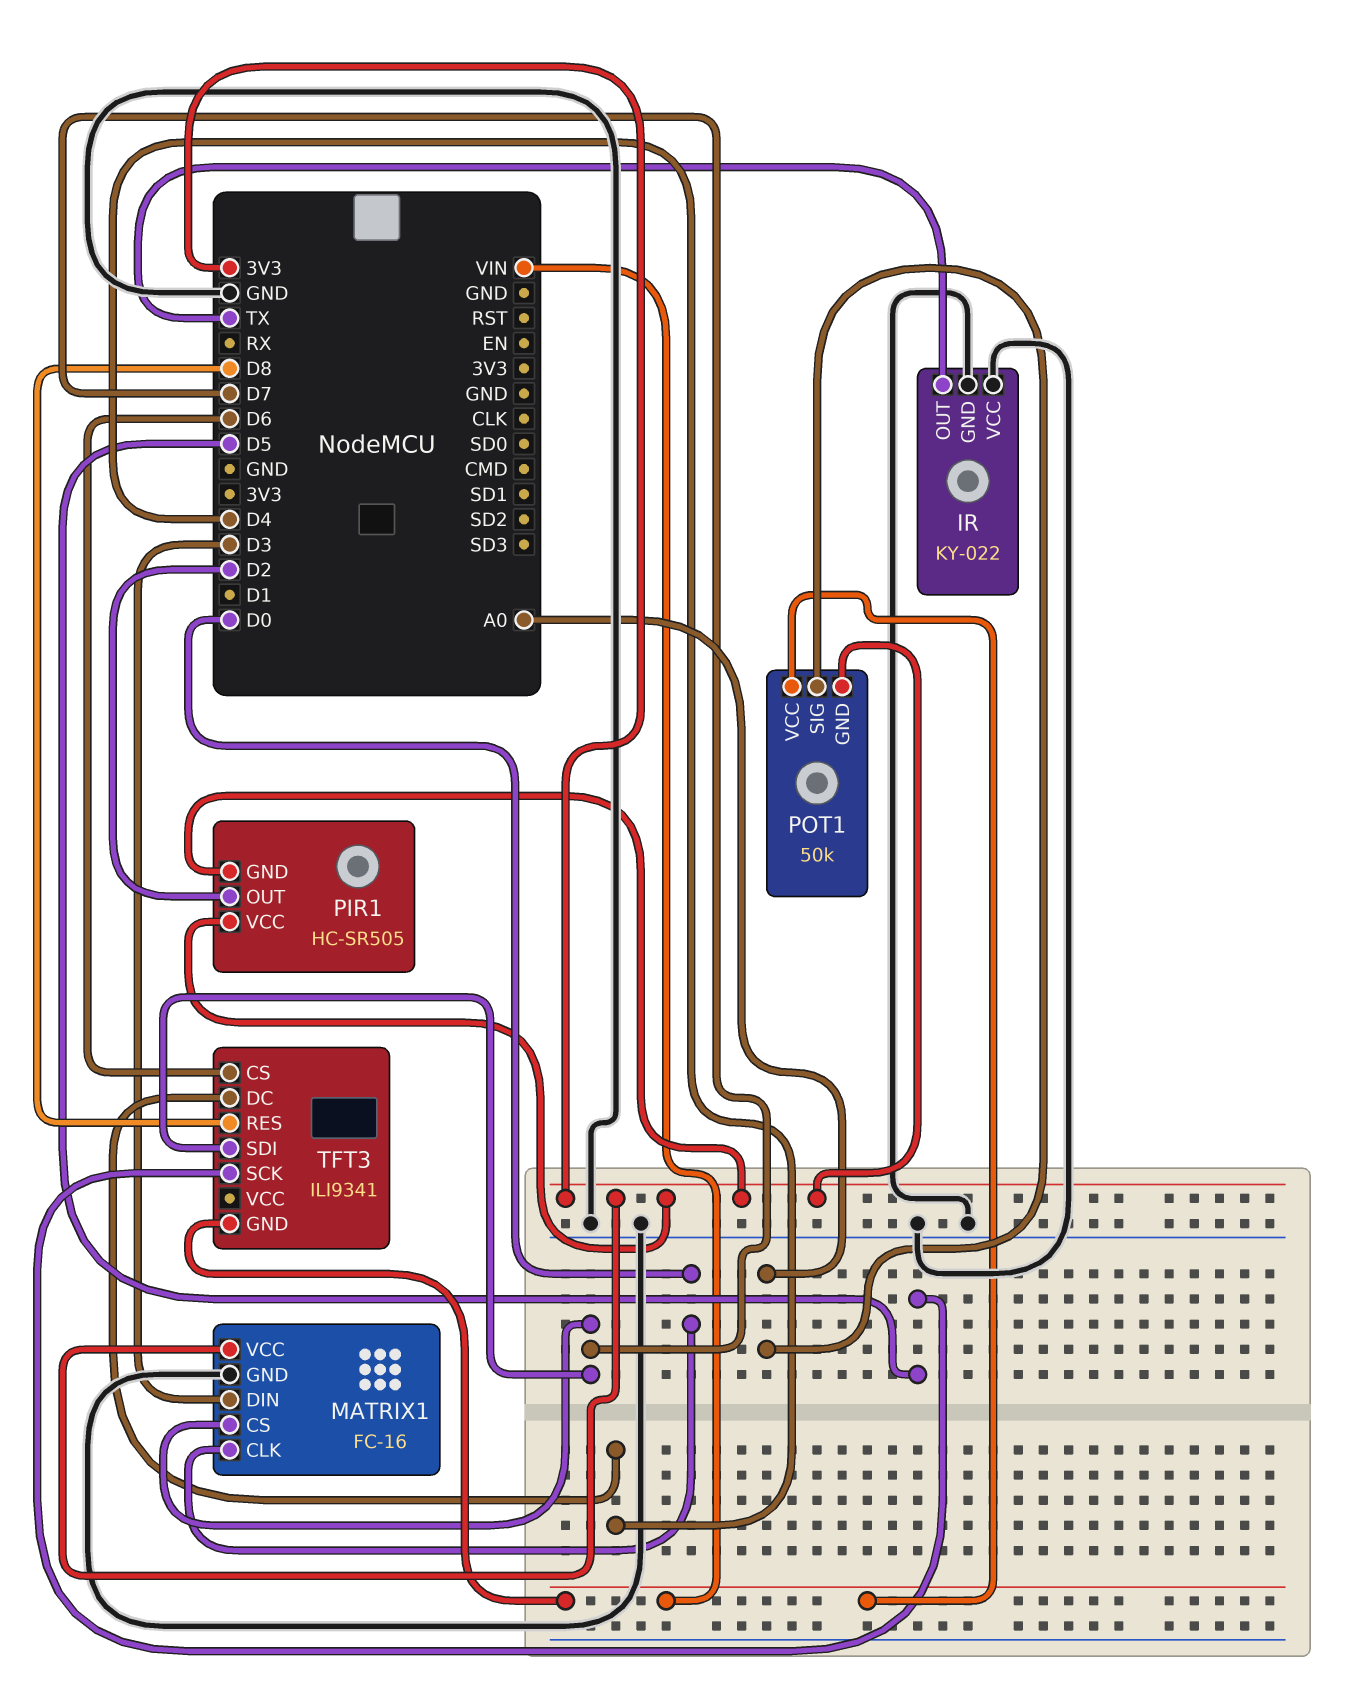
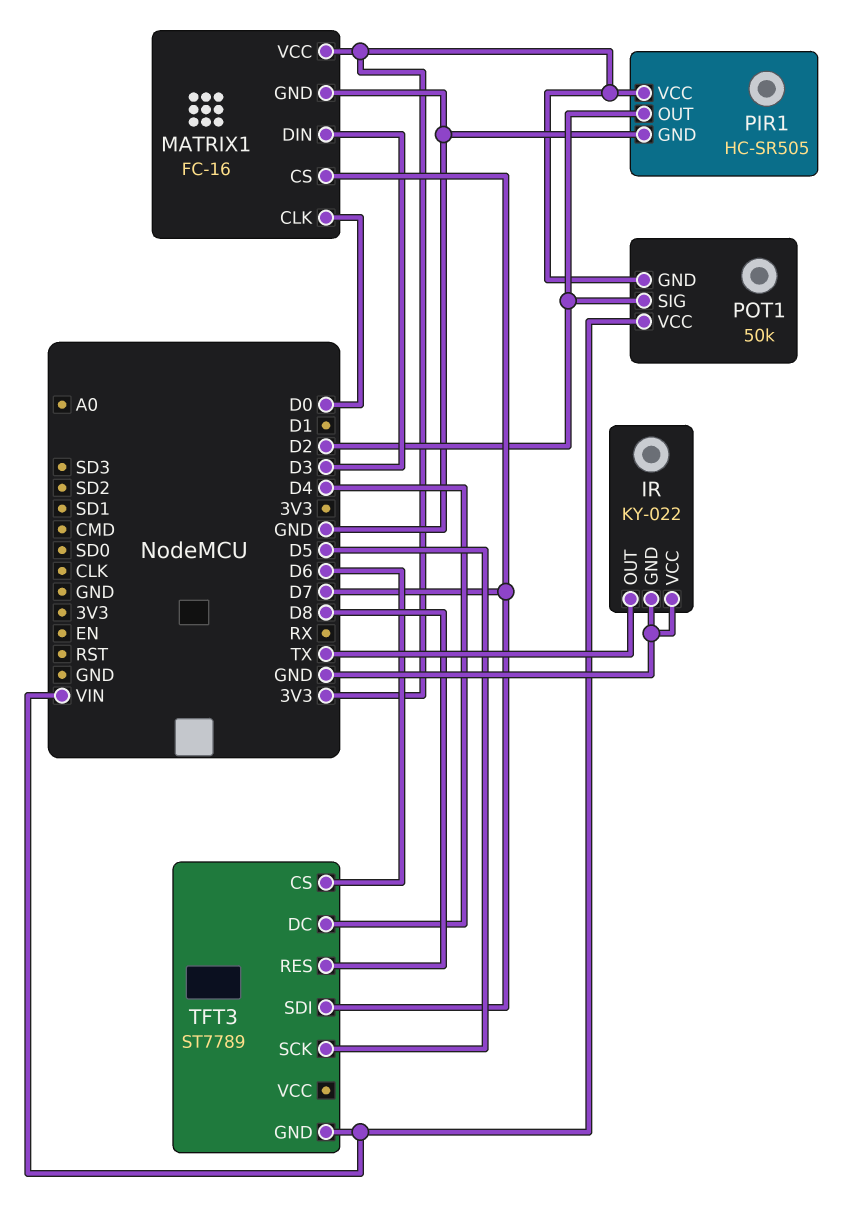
PIR1 pin GND: 3V3 -> GND
POT1 pin SIG: A0 -> D2
TFT3: ILI9341 -> ST7789

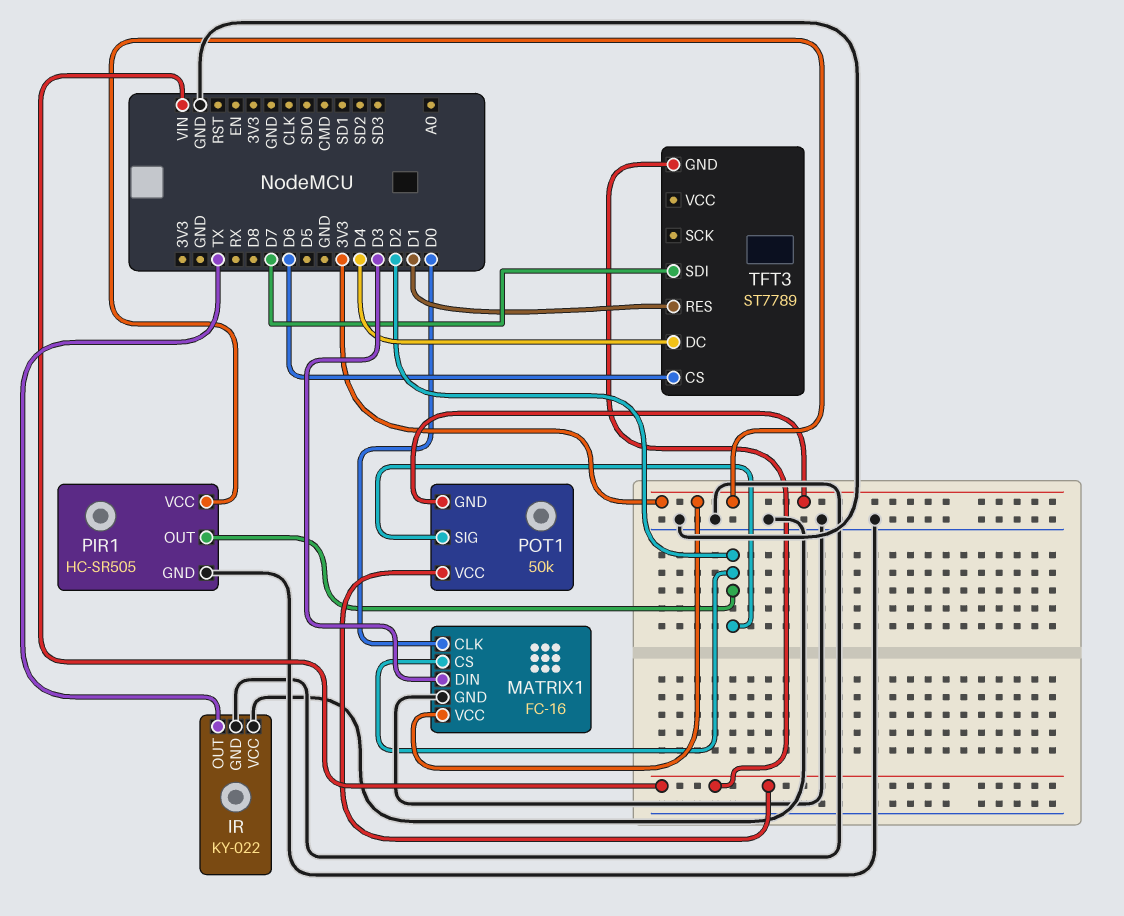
MATRIX1 pin CS: D7 -> D2
TFT3 pin RES: D8 -> D1
TFT3 pin SCK: D5 -> none

